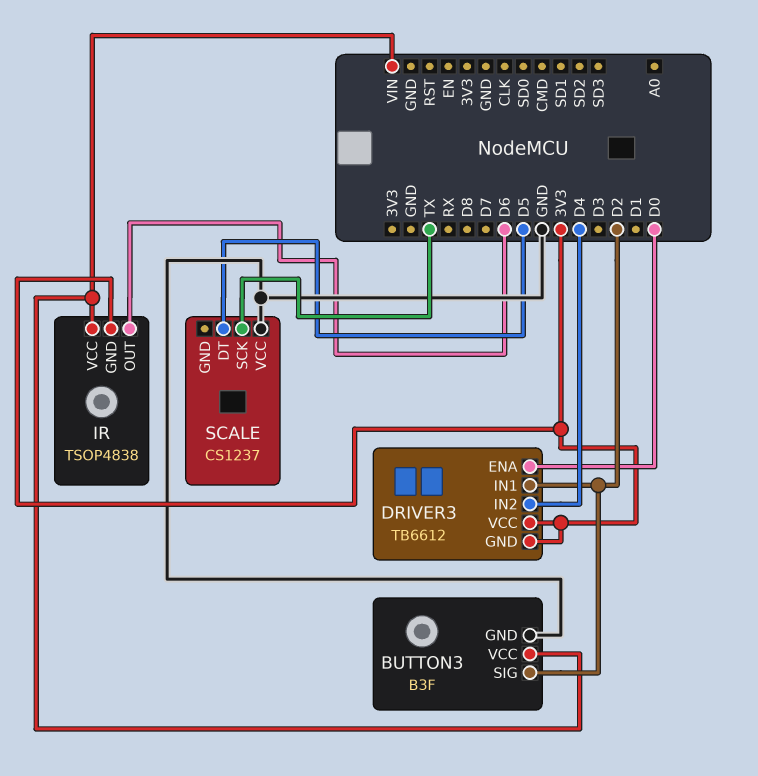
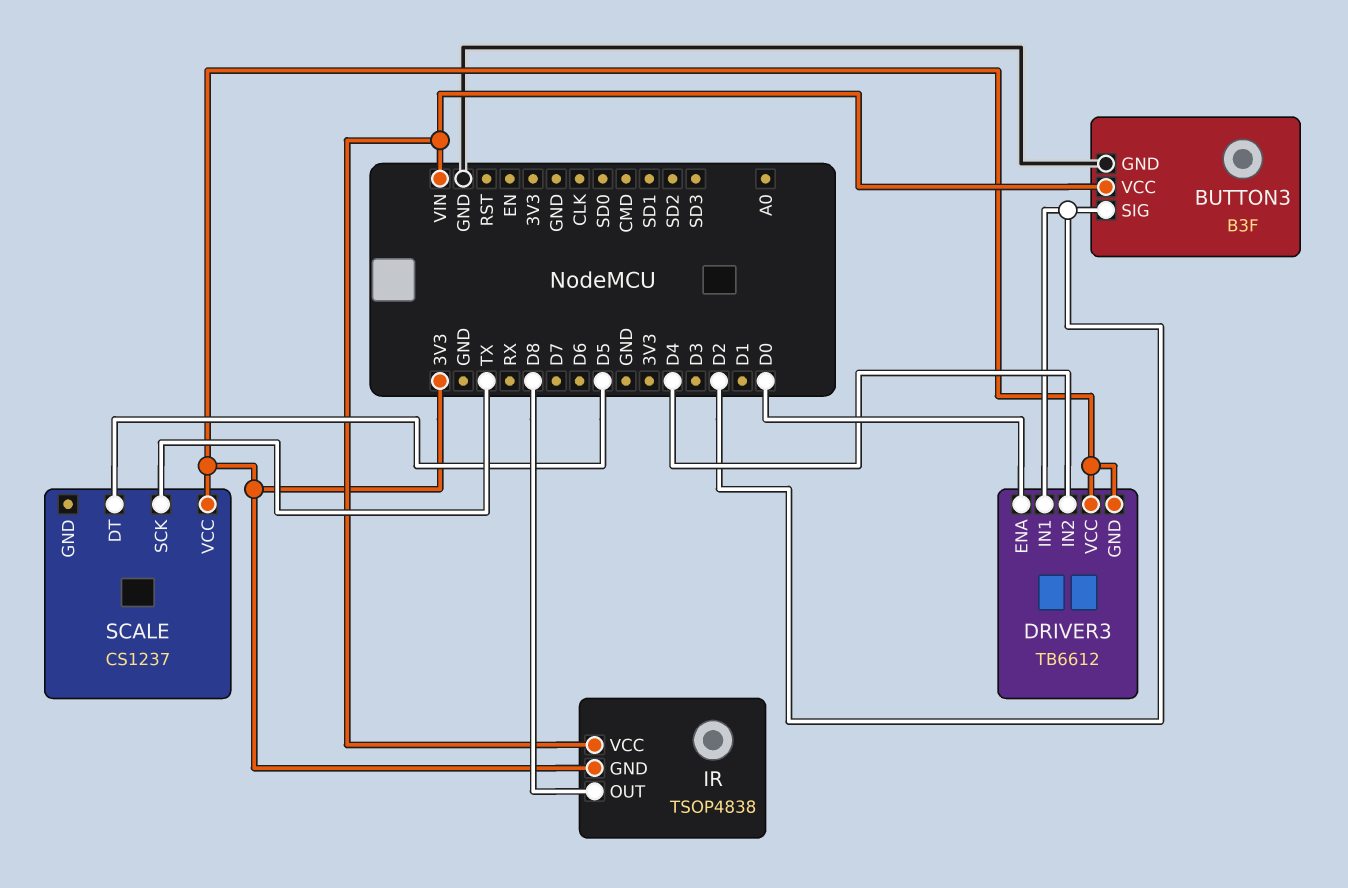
IR pin OUT: D6 -> D8
SCALE pin VCC: GND -> 3V3

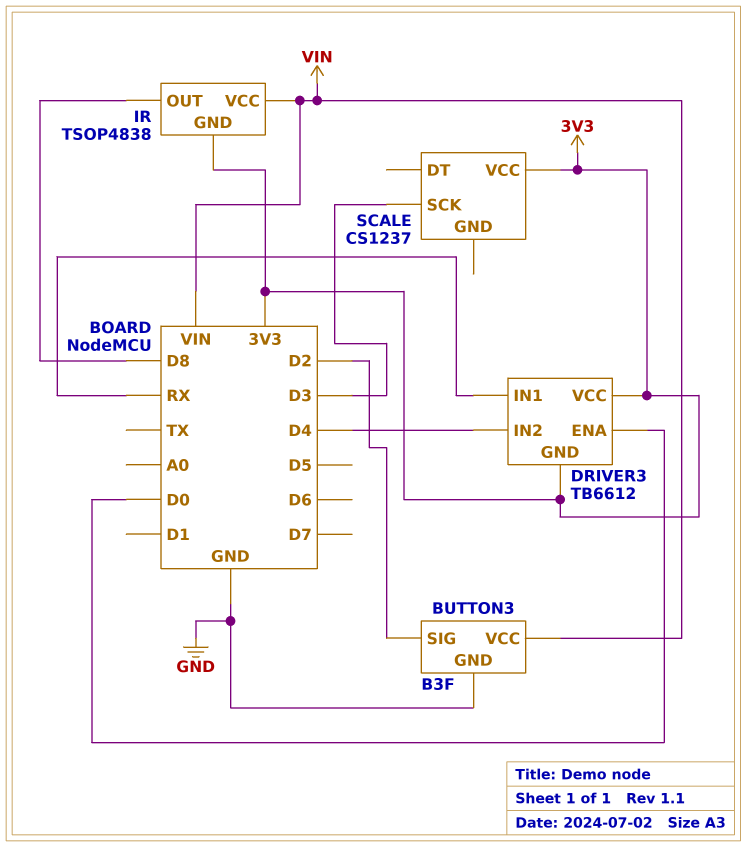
DRIVER3 pin IN1: D2 -> RX
SCALE pin DT: D5 -> none
SCALE pin SCK: TX -> D3

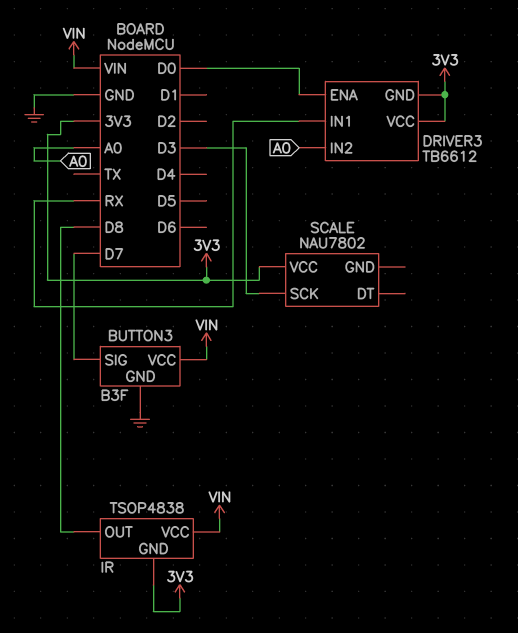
BUTTON3 pin SIG: D2 -> D7
DRIVER3 pin IN2: D4 -> A0
SCALE: CS1237 -> NAU7802

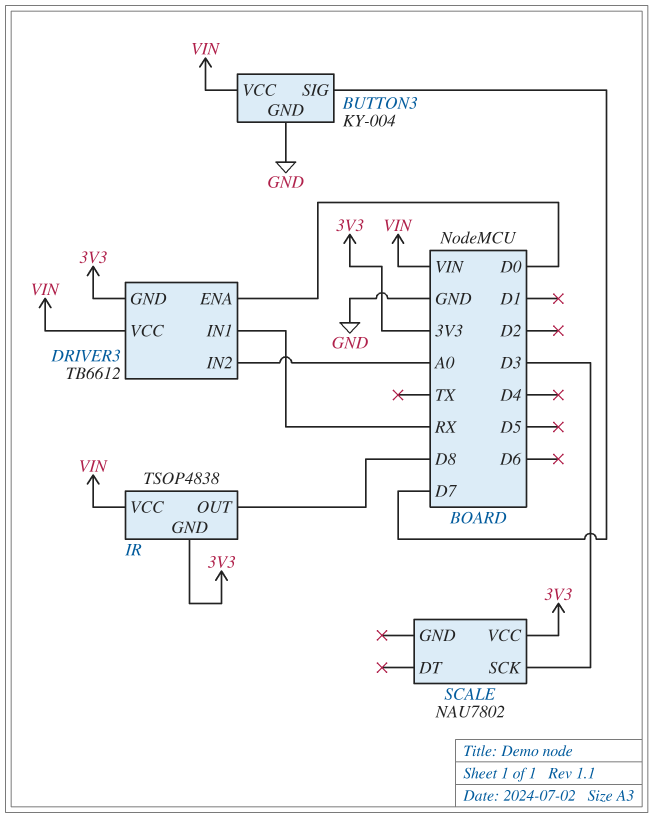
BUTTON3: B3F -> KY-004
DRIVER3 pin VCC: 3V3 -> VIN

